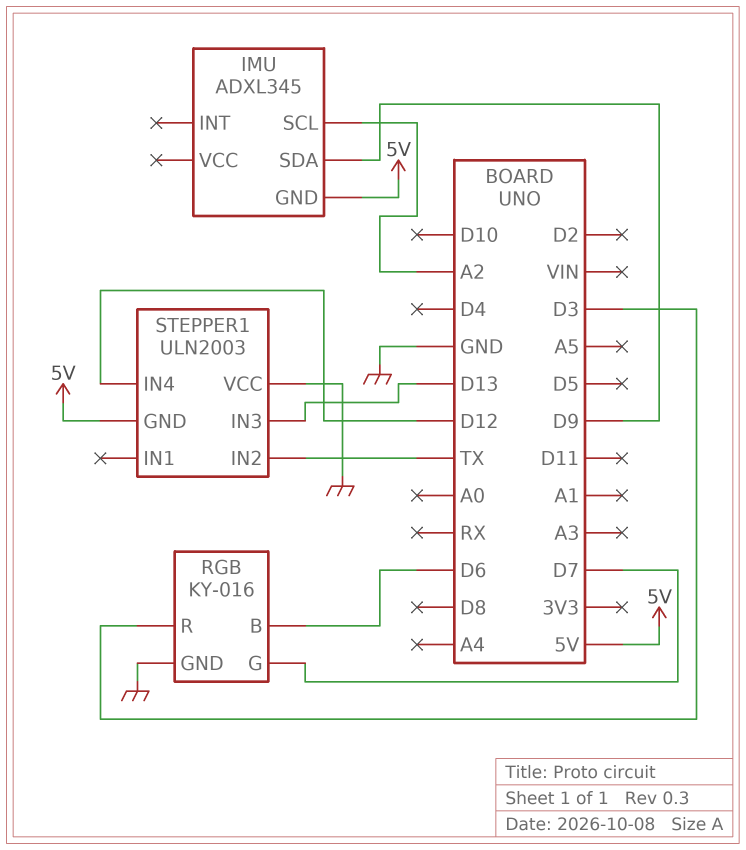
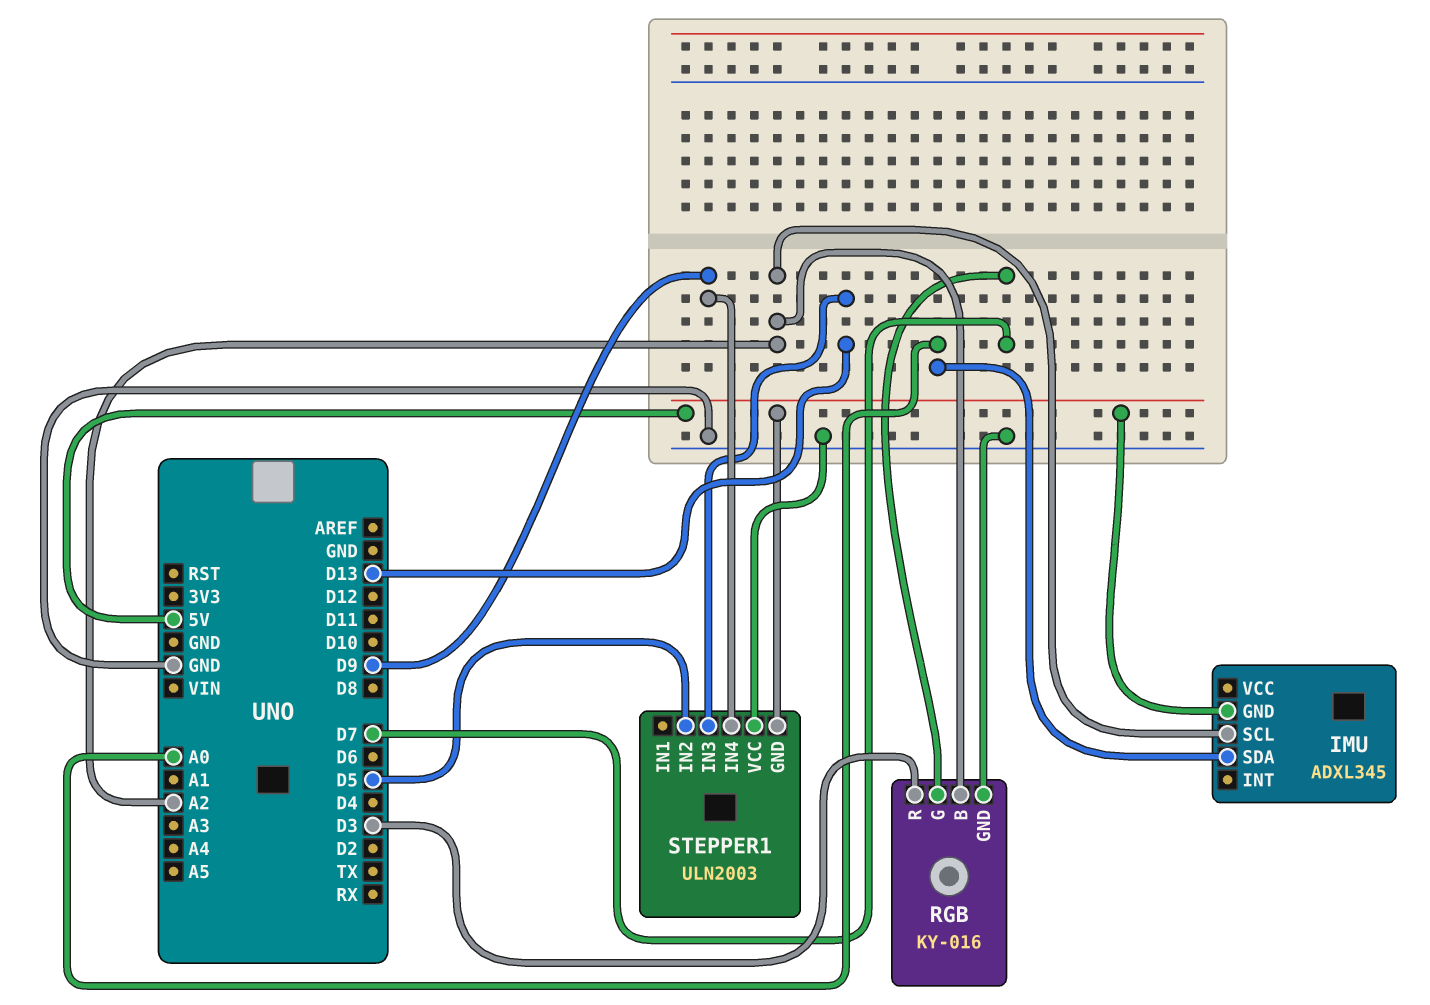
IMU pin SDA: D9 -> A0
RGB pin B: D6 -> A2
STEPPER1 pin IN2: TX -> D5
STEPPER1 pin IN4: D12 -> D9

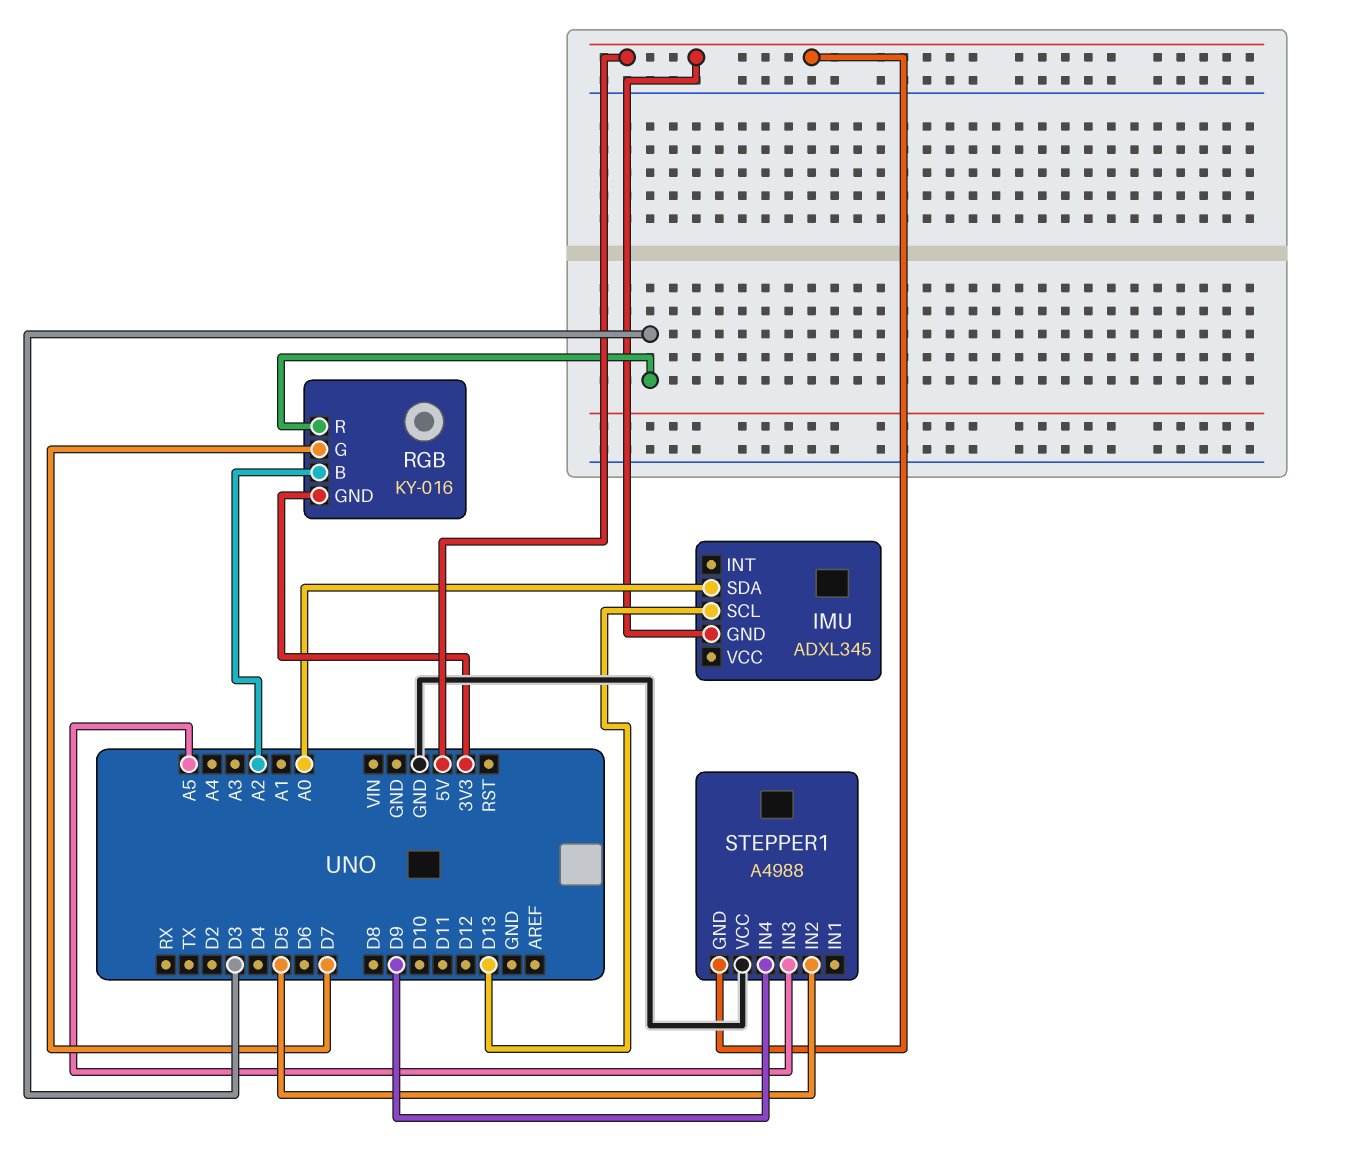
IMU pin SCL: A2 -> D13
RGB pin GND: GND -> 3V3
STEPPER1: ULN2003 -> A4988
STEPPER1 pin IN3: D13 -> A5

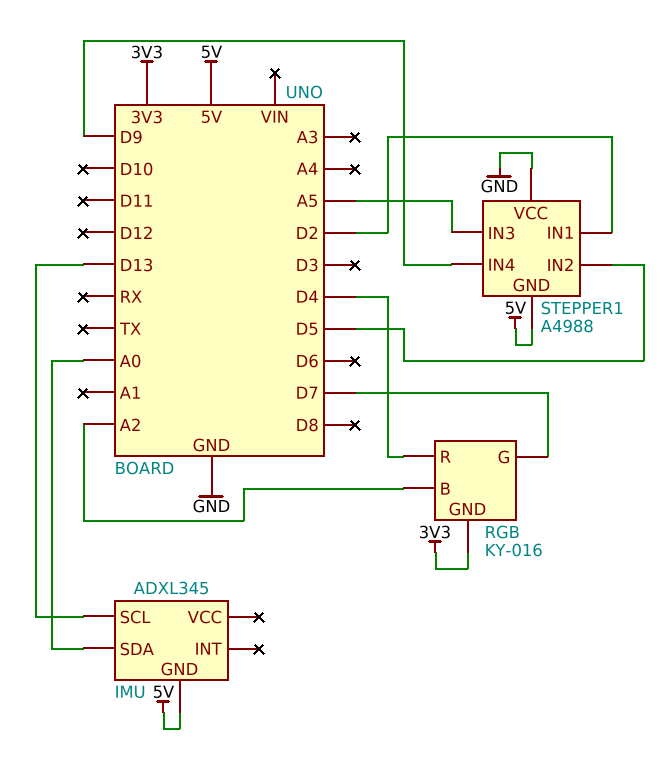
RGB pin R: D3 -> D4
STEPPER1 pin IN1: none -> D2

